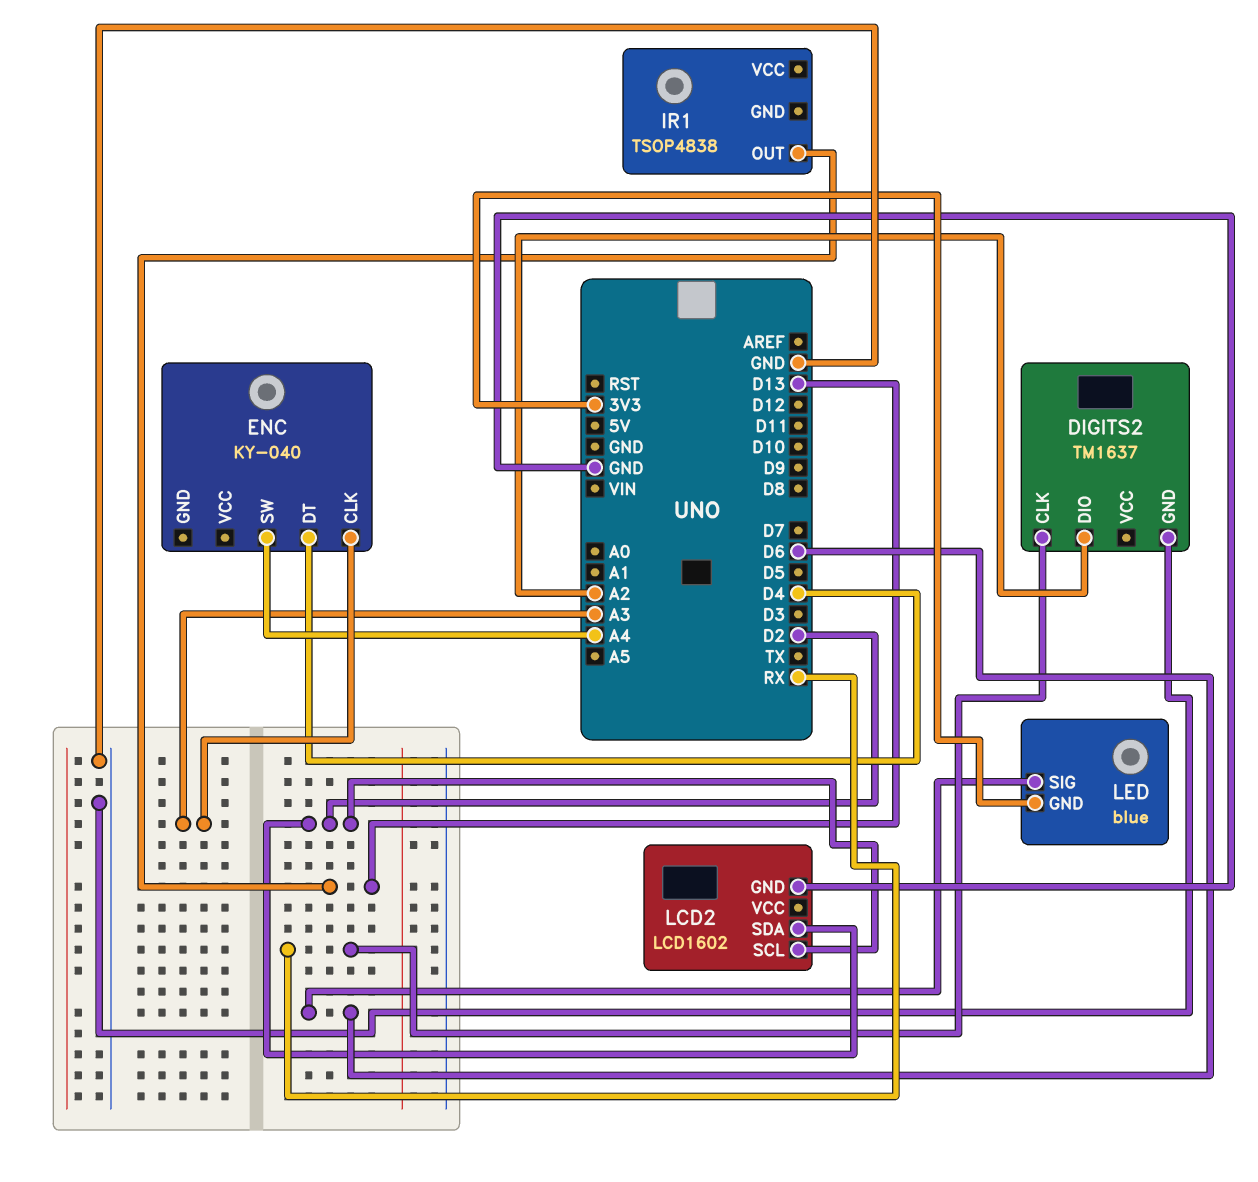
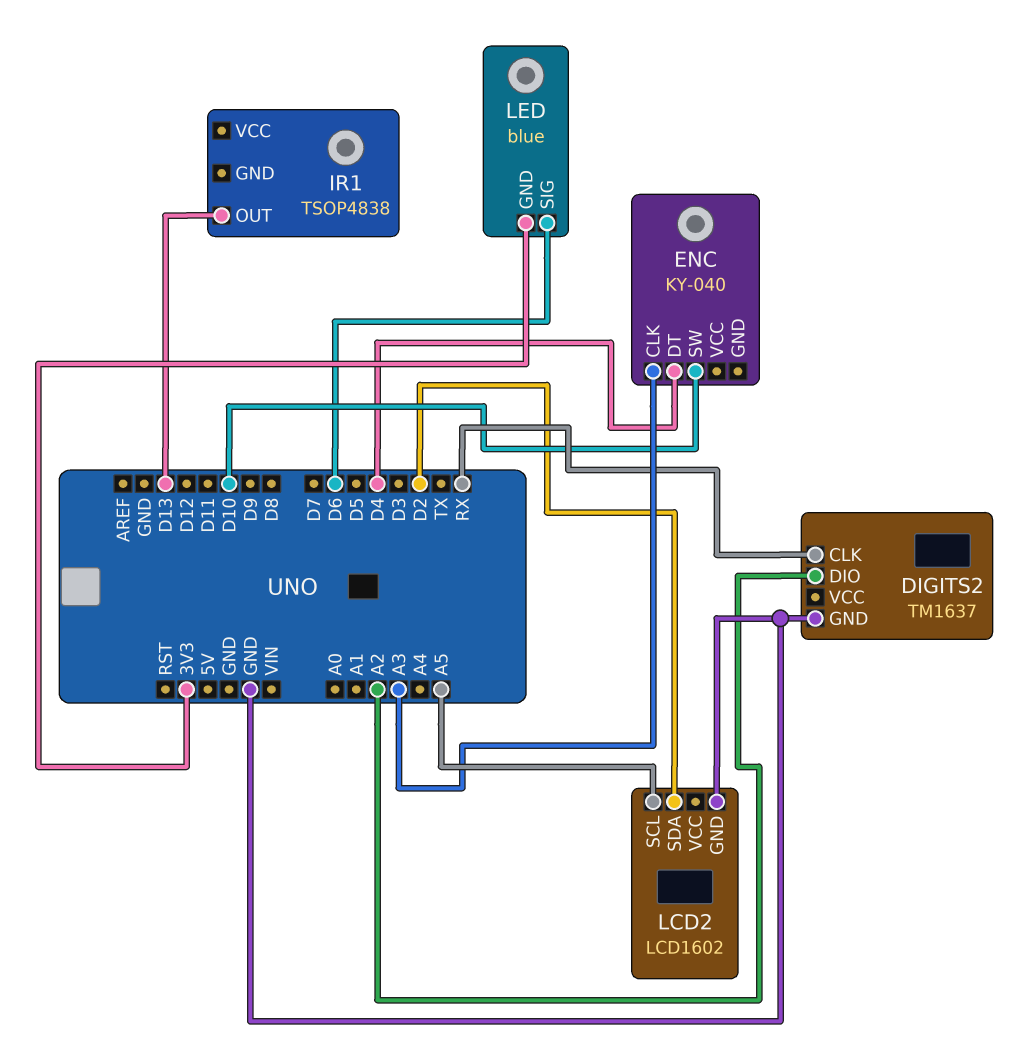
ENC pin SW: A4 -> D10
LCD2 pin SCL: D2 -> A5

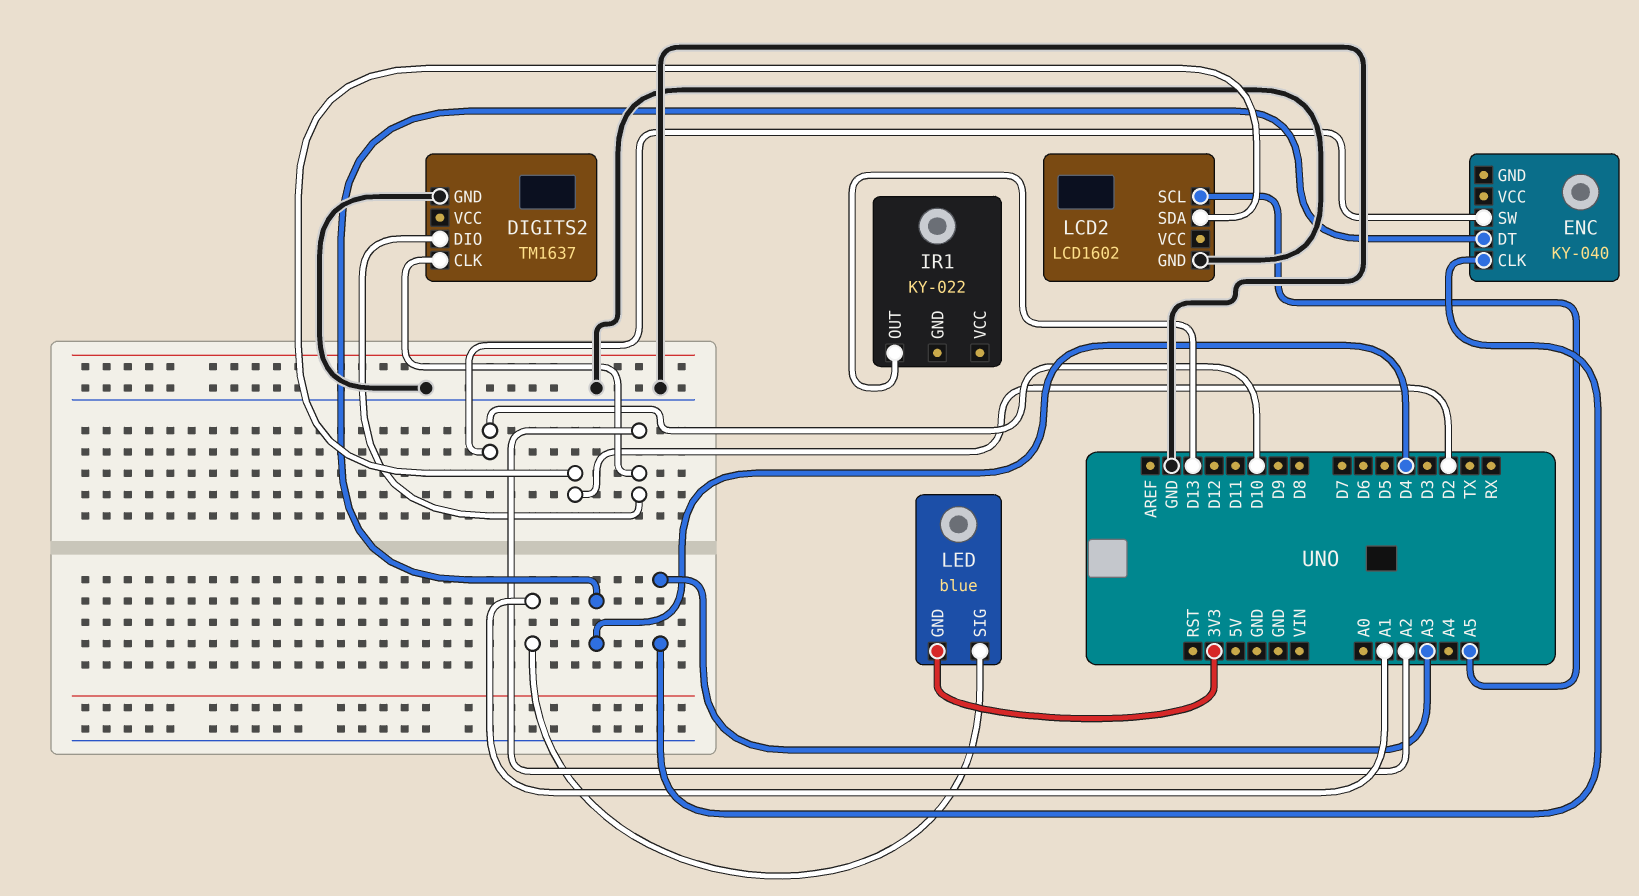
DIGITS2 pin CLK: RX -> A2
IR1: TSOP4838 -> KY-022
LED pin SIG: D6 -> A1

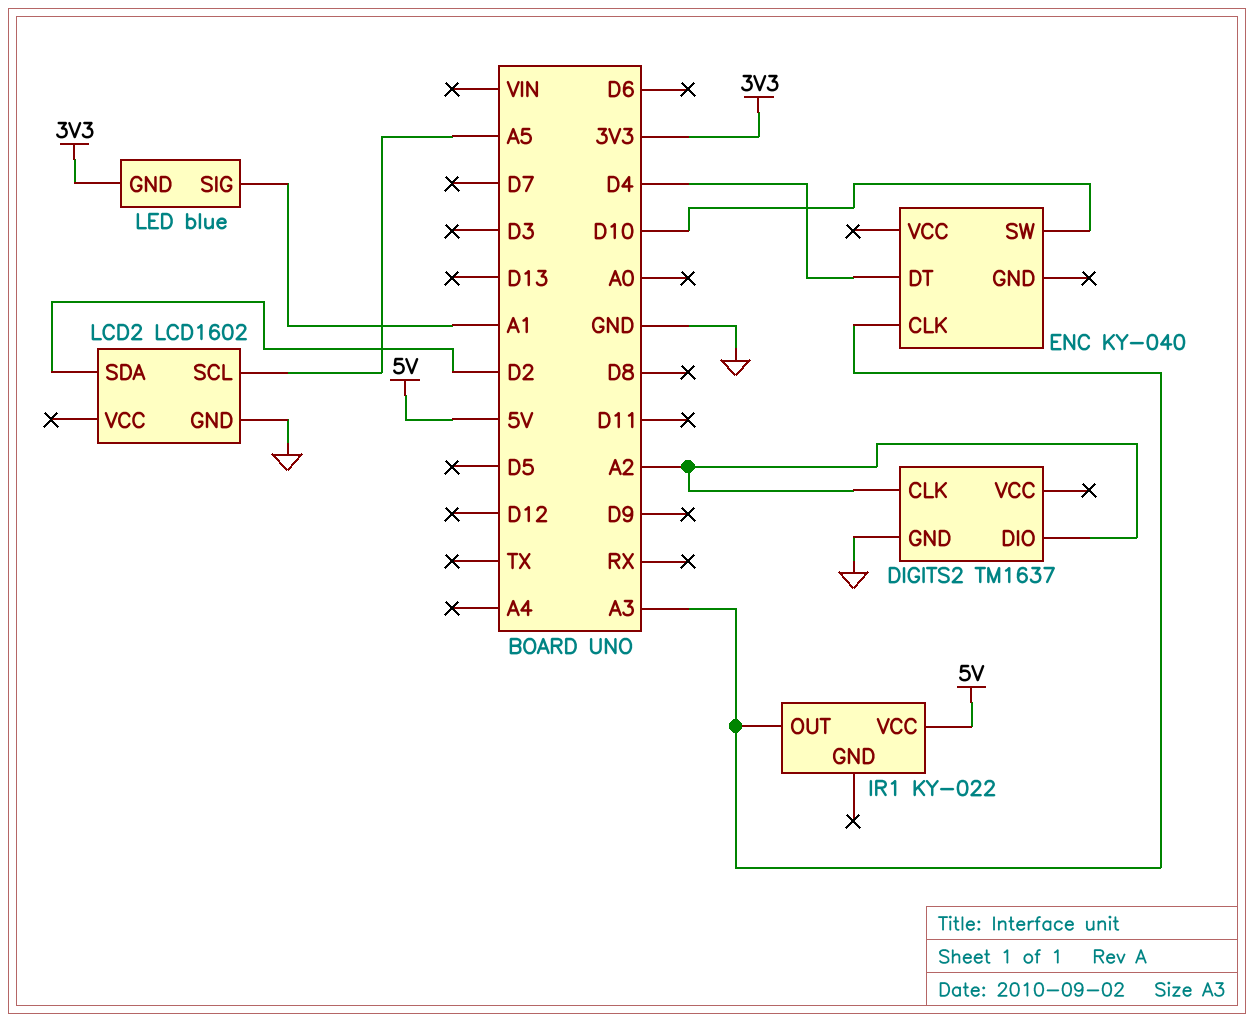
IR1 pin OUT: D13 -> A3
IR1 pin VCC: none -> 5V

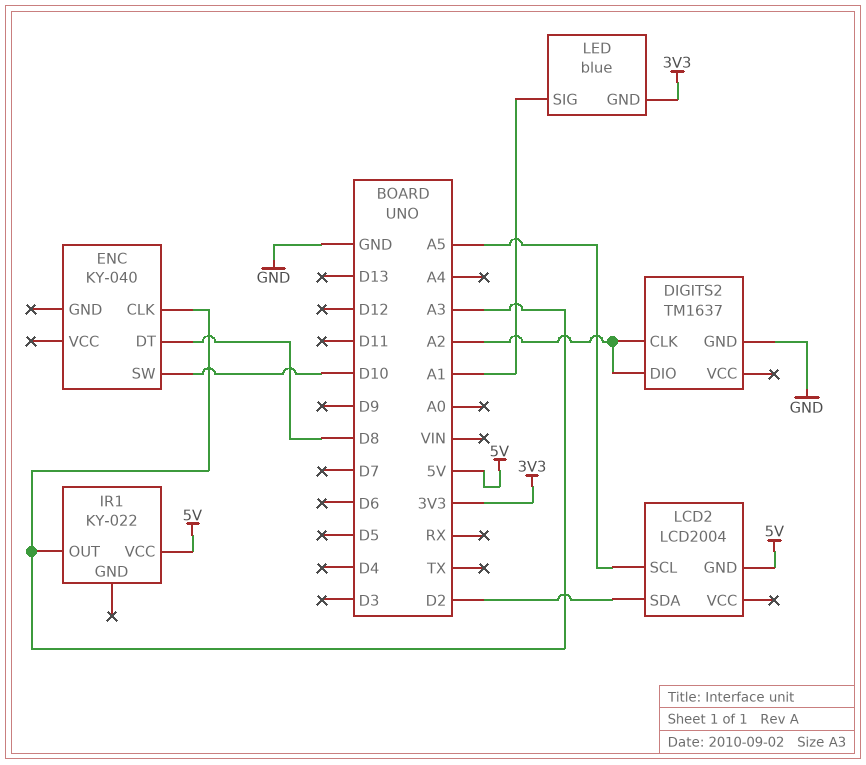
ENC pin DT: D4 -> D8
LCD2: LCD1602 -> LCD2004
LCD2 pin GND: GND -> 5V

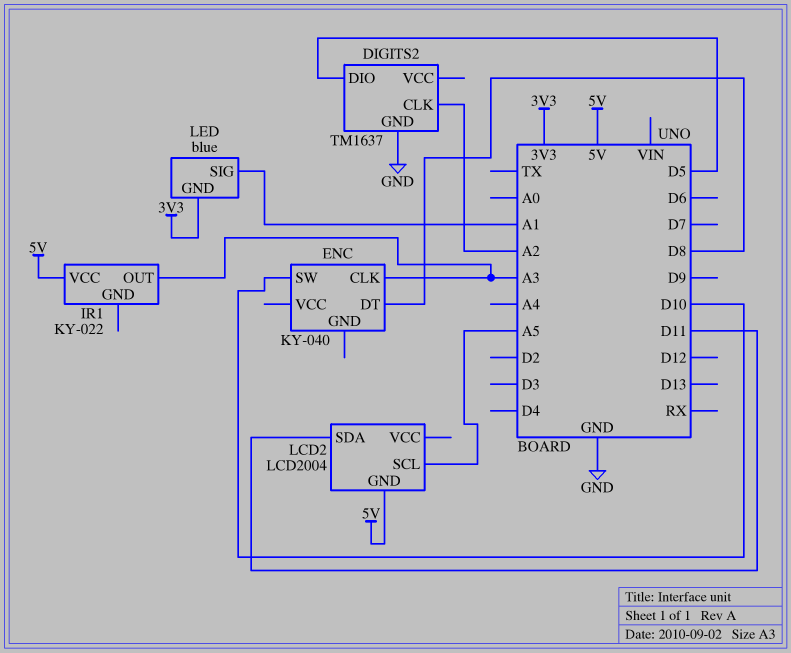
DIGITS2 pin DIO: A2 -> D5
LCD2 pin SDA: D2 -> D11

